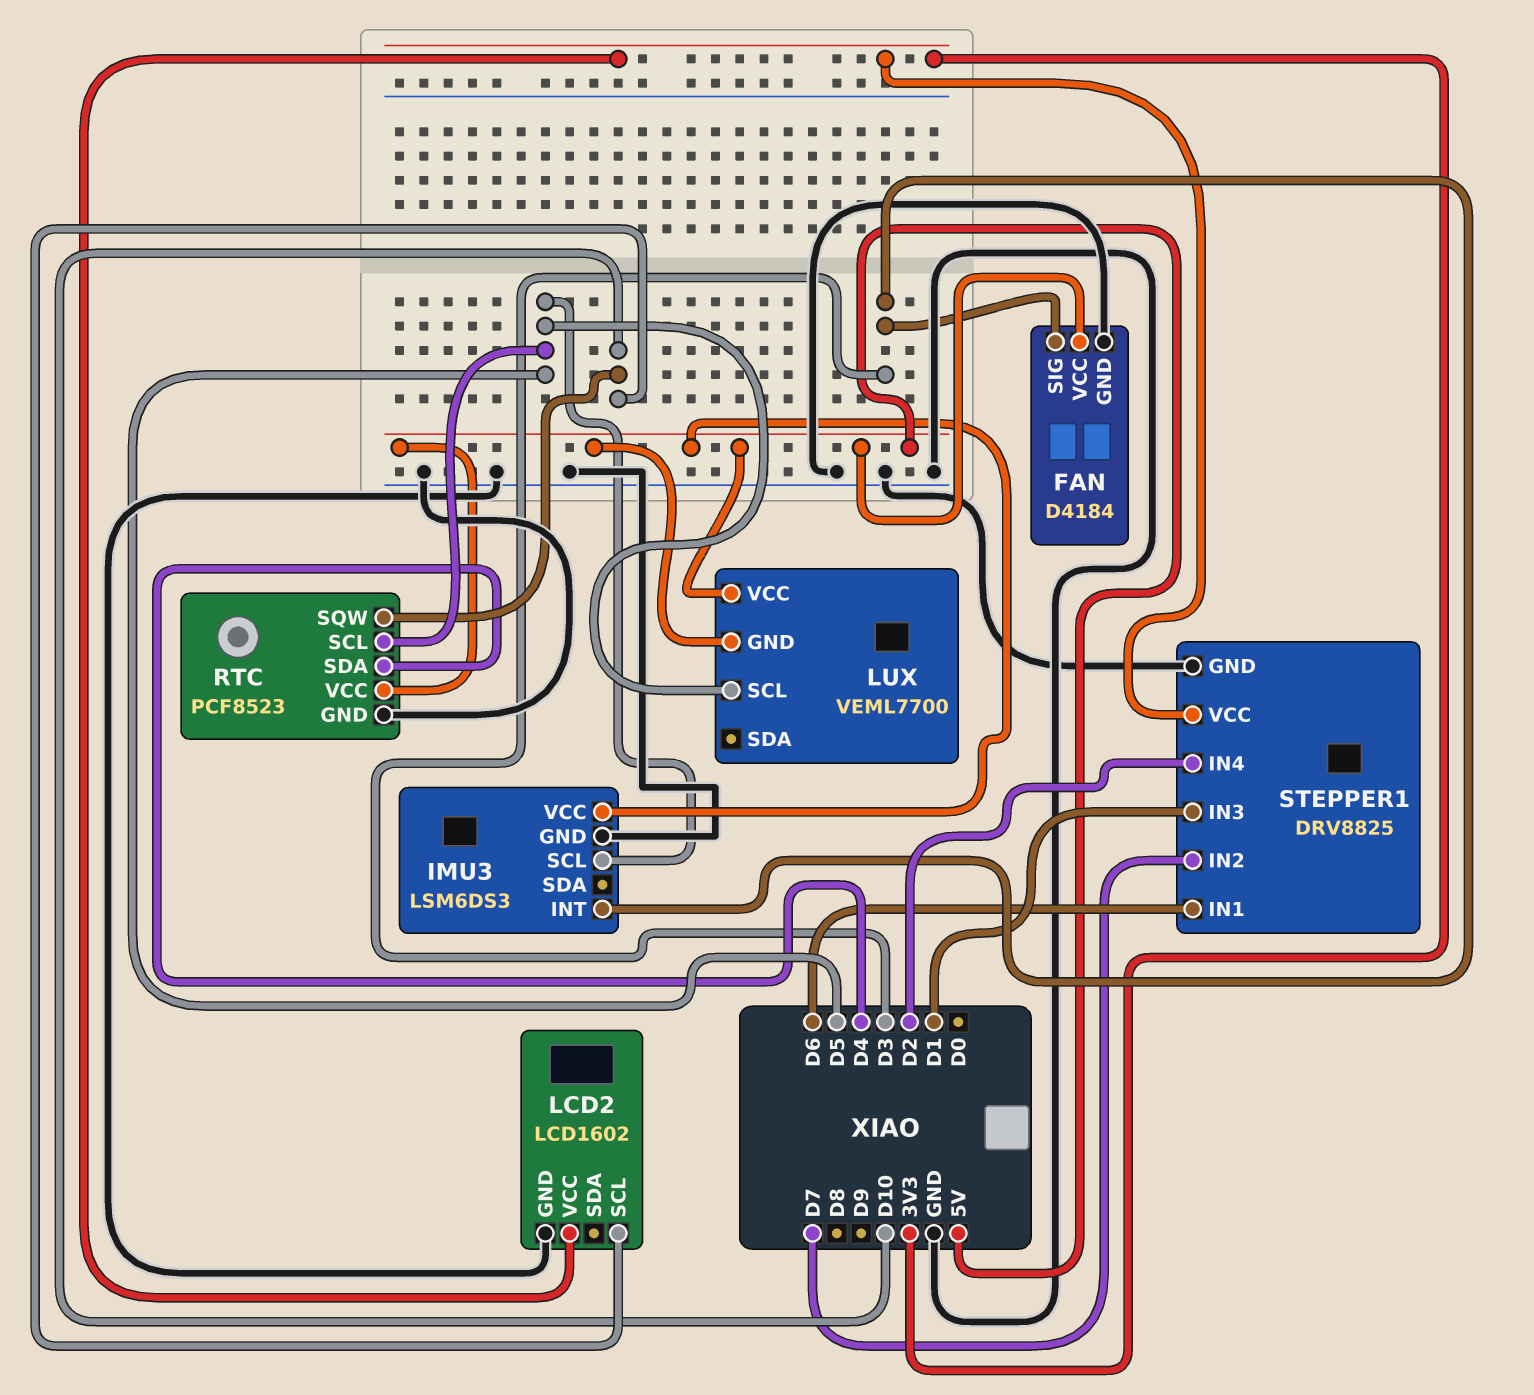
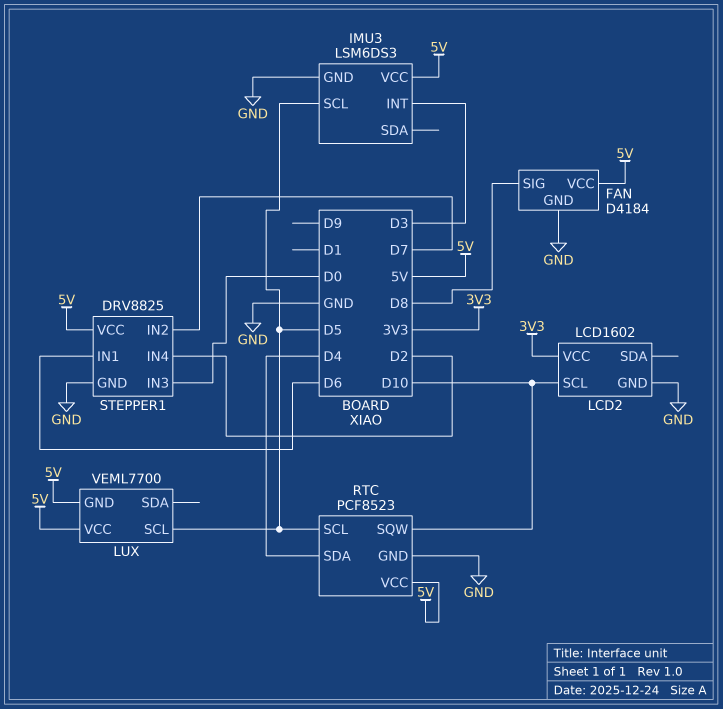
FAN pin SIG: D3 -> D8
STEPPER1 pin IN3: D1 -> D0
STEPPER1 pin VCC: 3V3 -> 5V

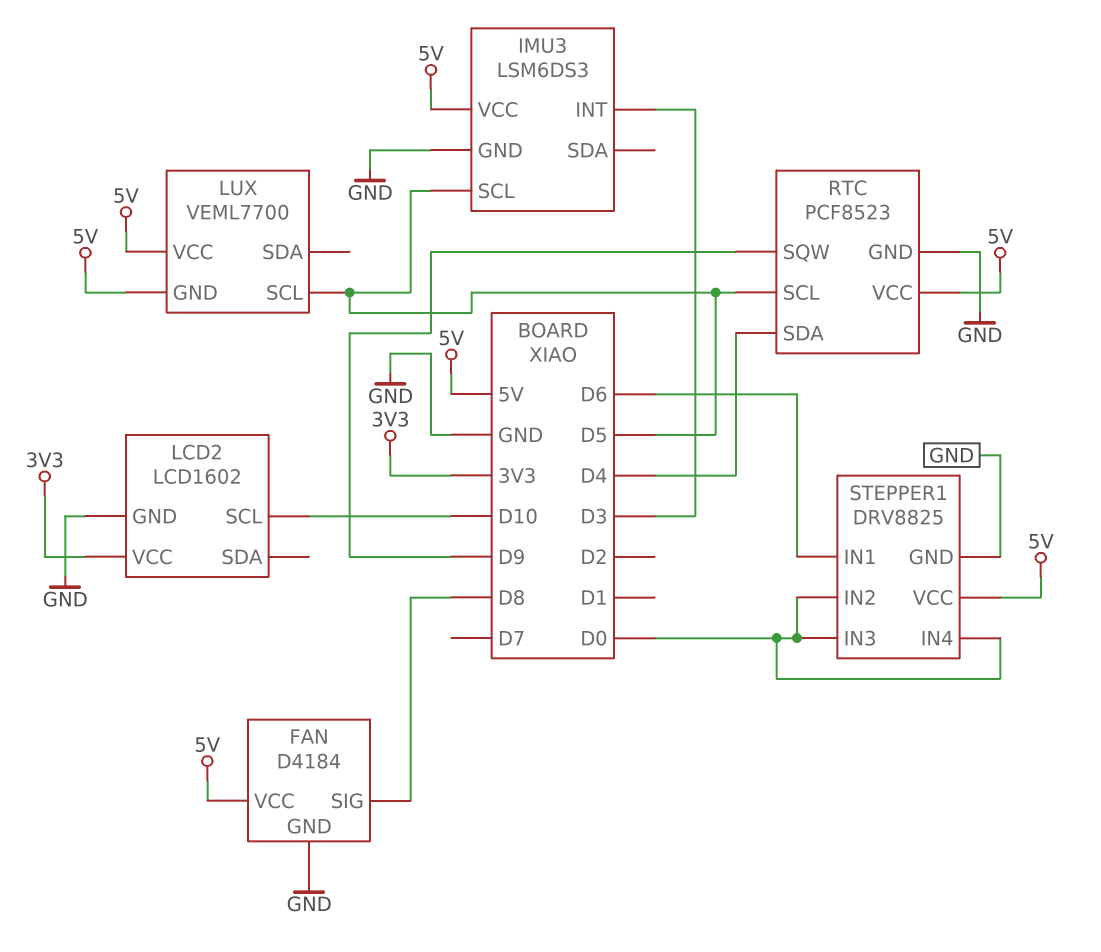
RTC pin SQW: D10 -> D9
STEPPER1 pin IN2: D7 -> D0
STEPPER1 pin IN4: D2 -> D0

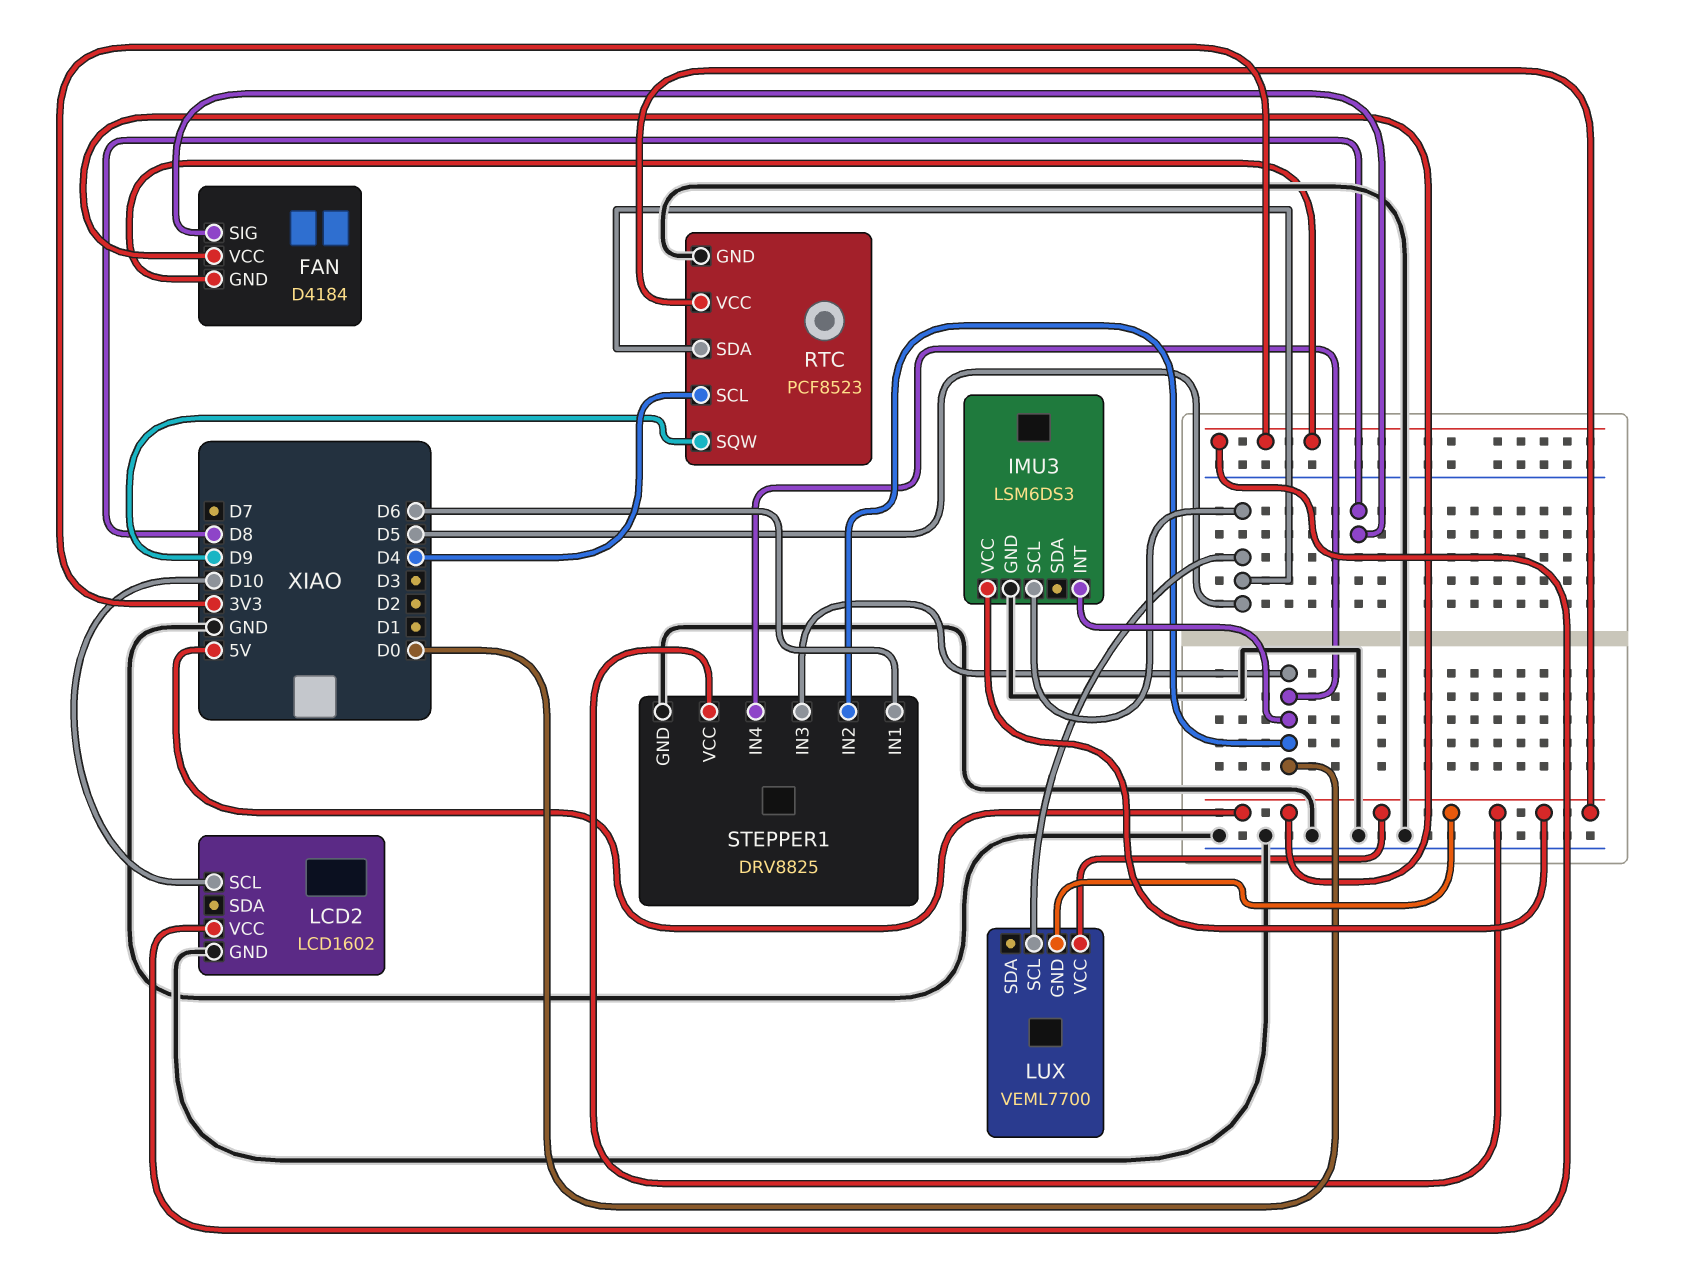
FAN pin GND: GND -> 3V3
IMU3 pin INT: D3 -> D0
RTC pin SCL: D5 -> D4
RTC pin SDA: D4 -> D5

